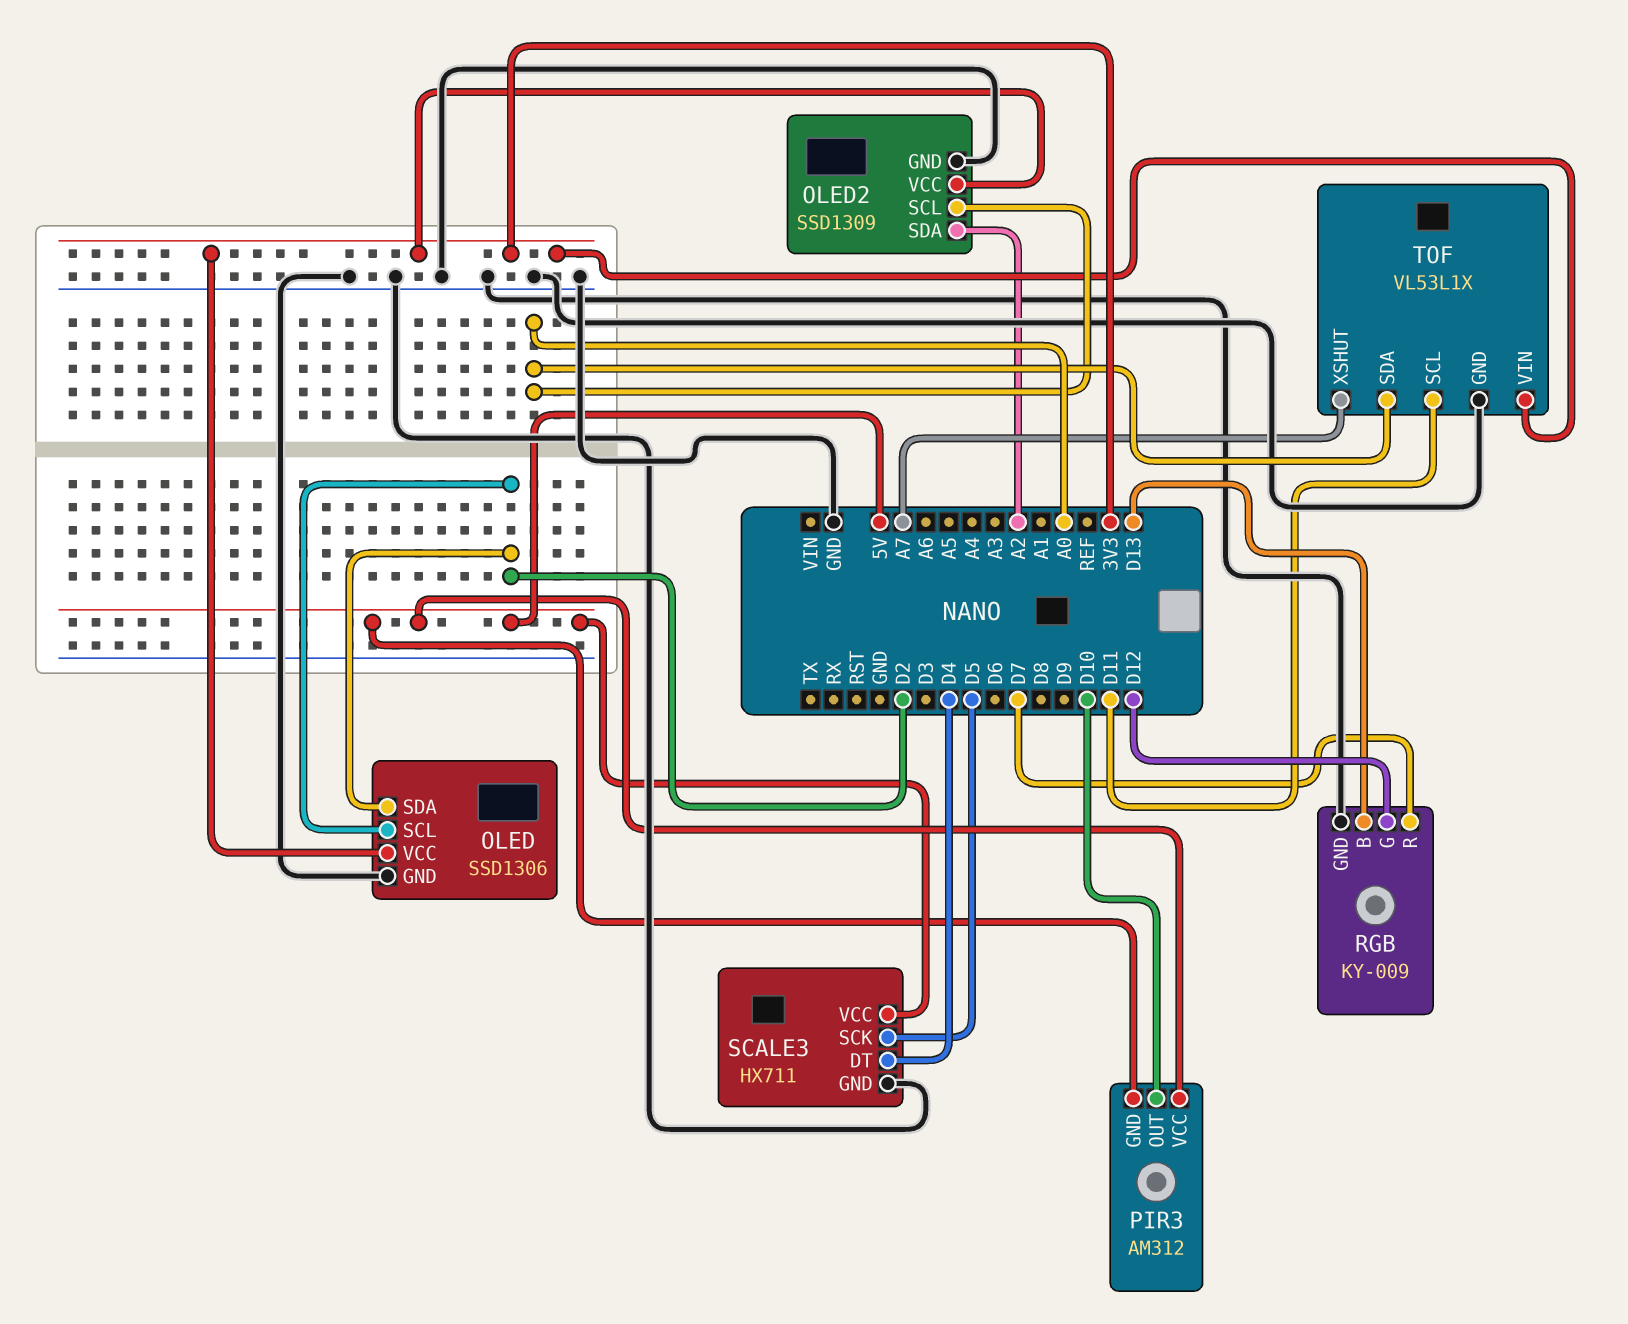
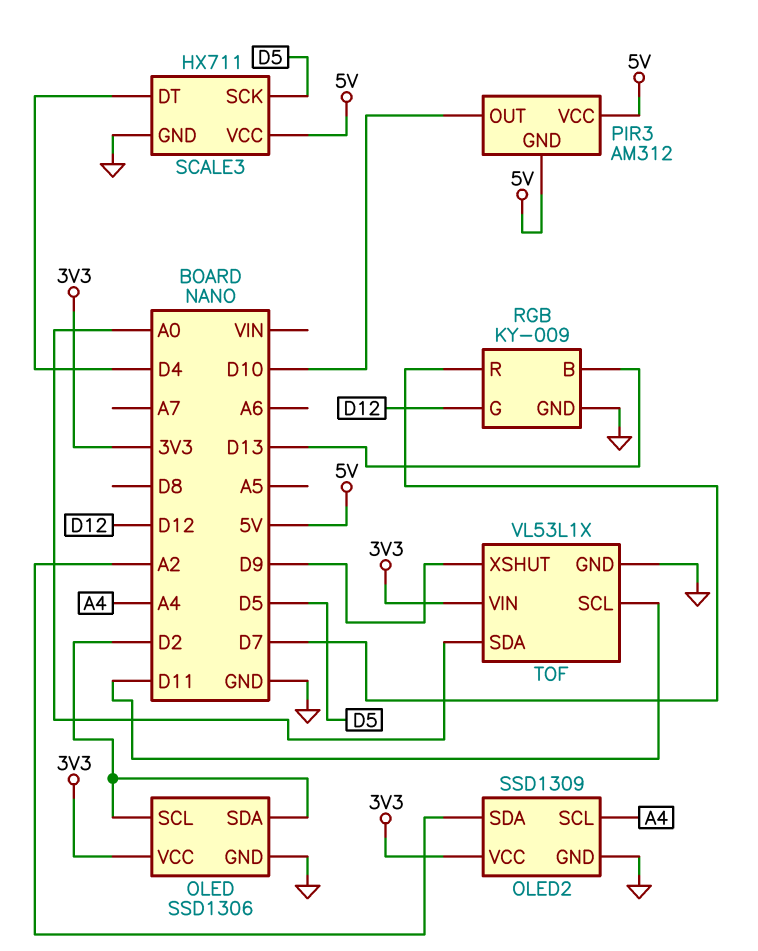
OLED2 pin SCL: A0 -> A4
TOF pin XSHUT: A7 -> D9

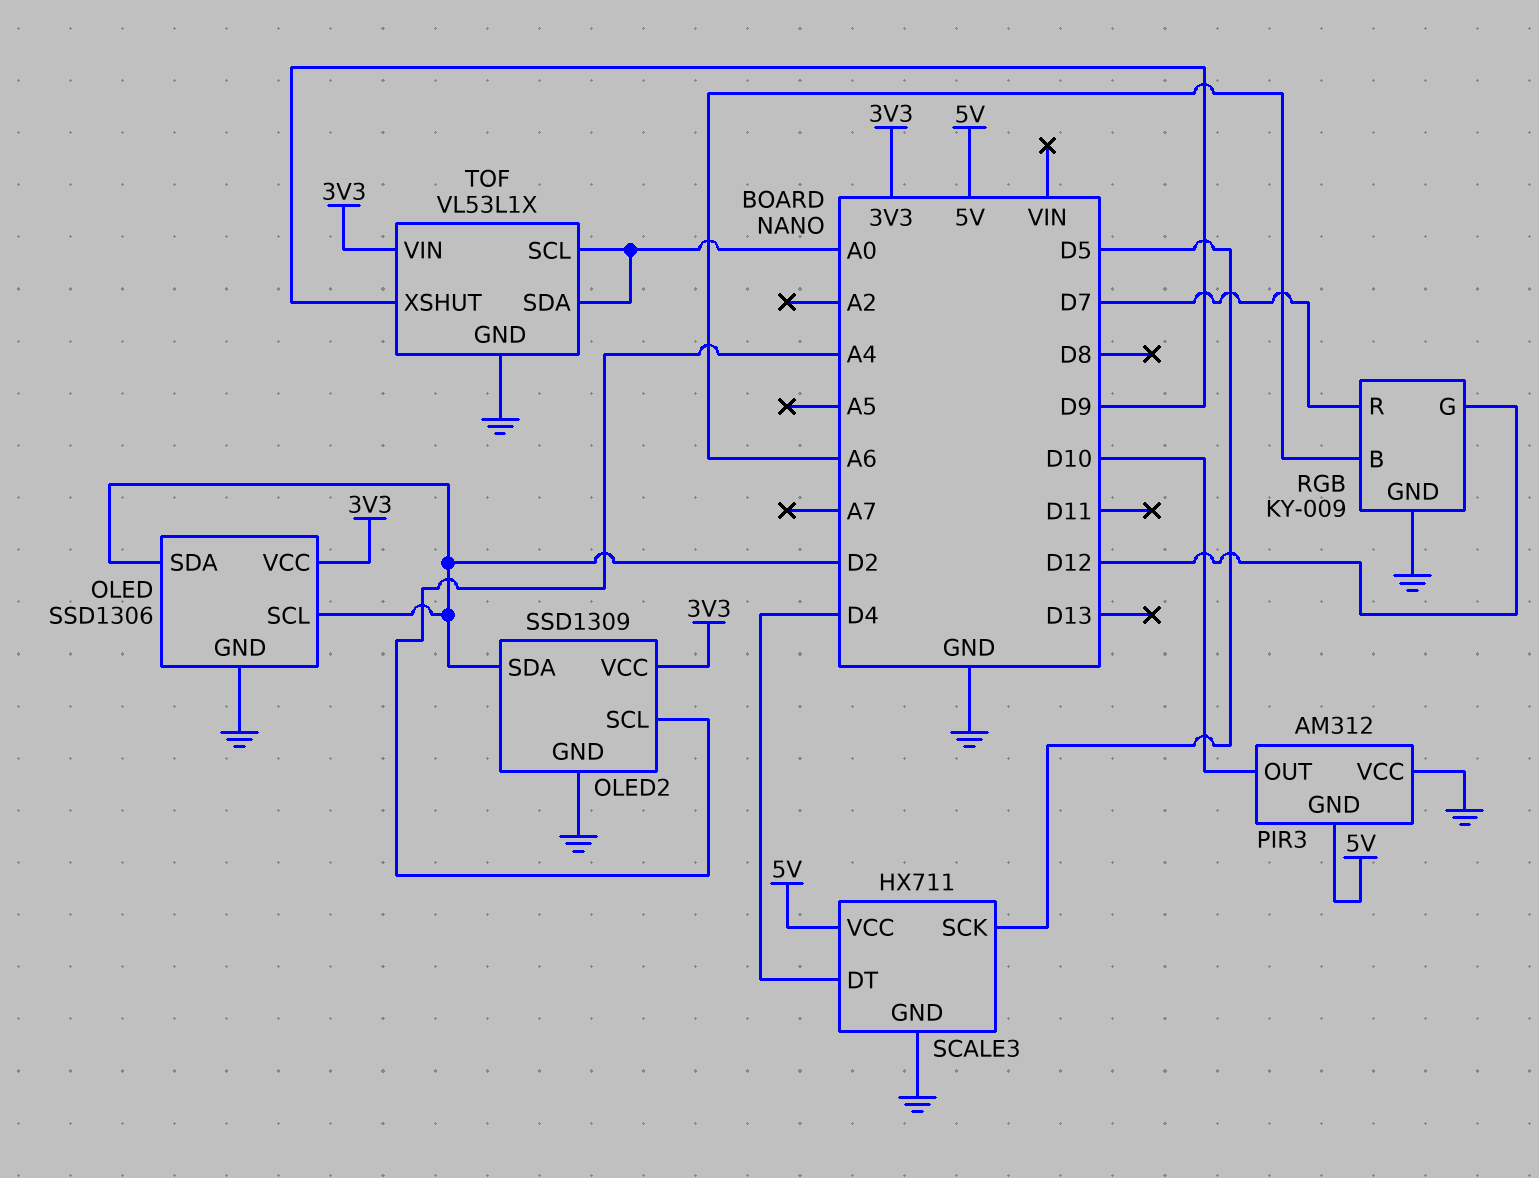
OLED2 pin SDA: A2 -> D2
PIR3 pin VCC: 5V -> GND
RGB pin B: D13 -> A6
TOF pin SCL: D11 -> A0

